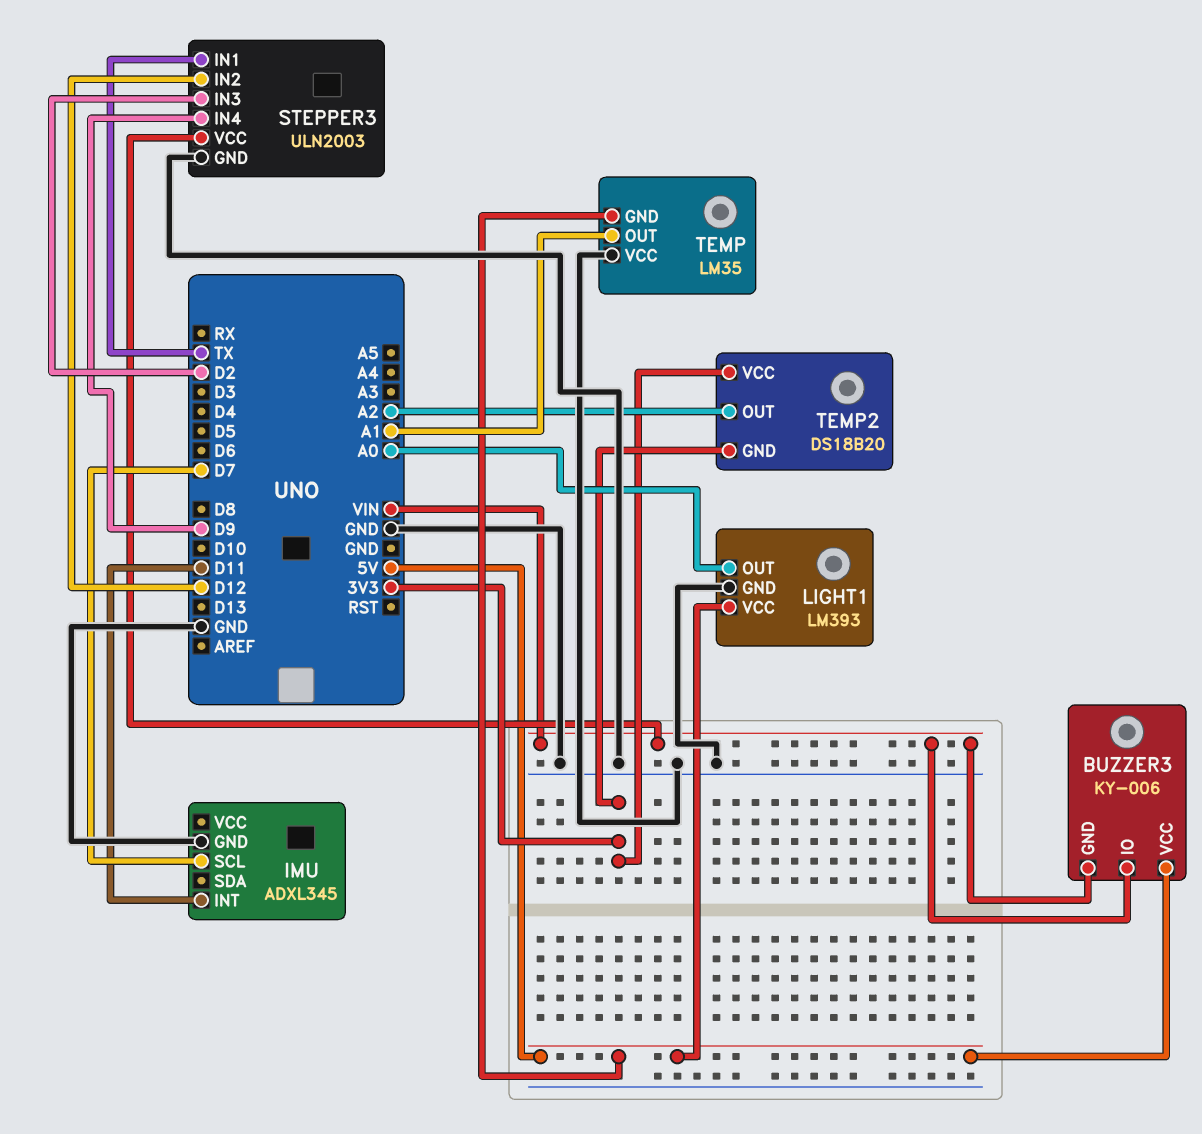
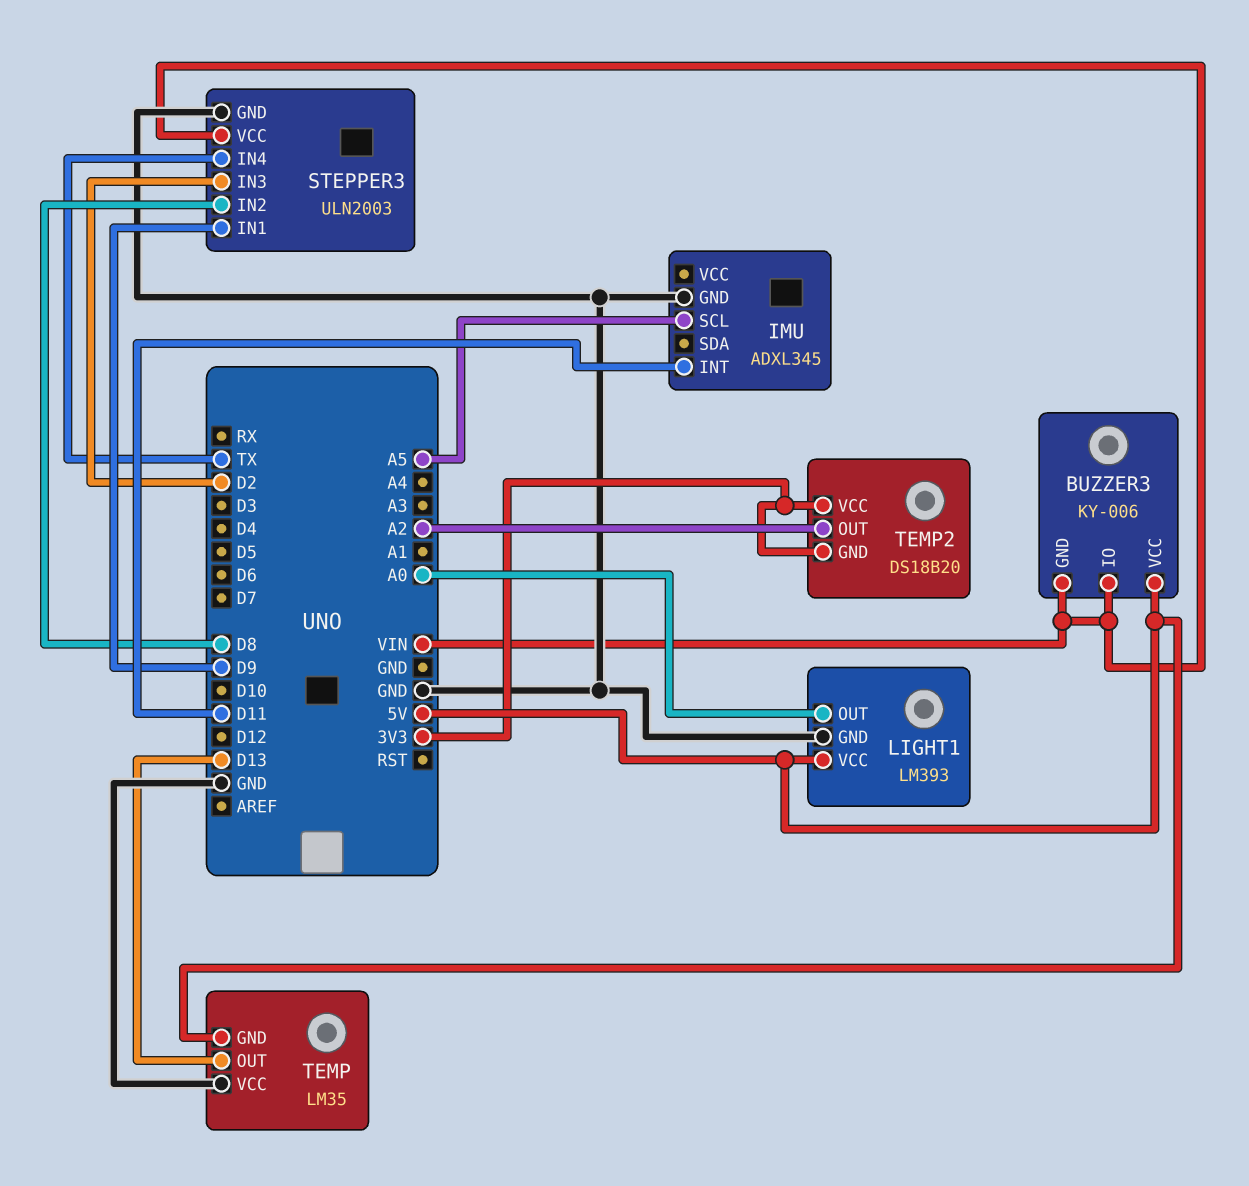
IMU pin SCL: D7 -> A5
STEPPER3 pin IN1: TX -> D9
STEPPER3 pin IN2: D12 -> D8
STEPPER3 pin IN4: D9 -> TX
TEMP pin OUT: A1 -> D13

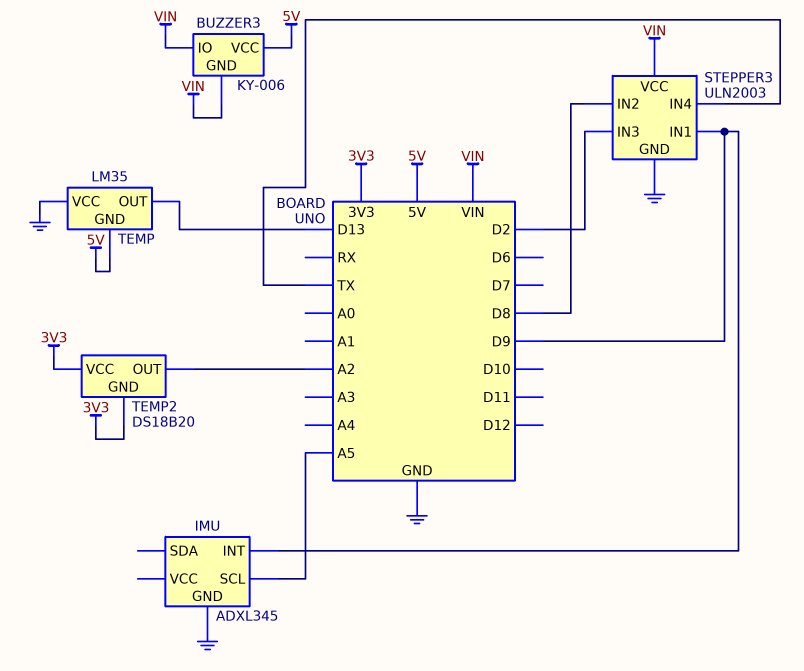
IMU pin INT: D11 -> D9
LIGHT1: LM393 -> none
LIGHT1 pin GND: GND -> none
LIGHT1 pin OUT: A0 -> none
LIGHT1 pin VCC: 5V -> none

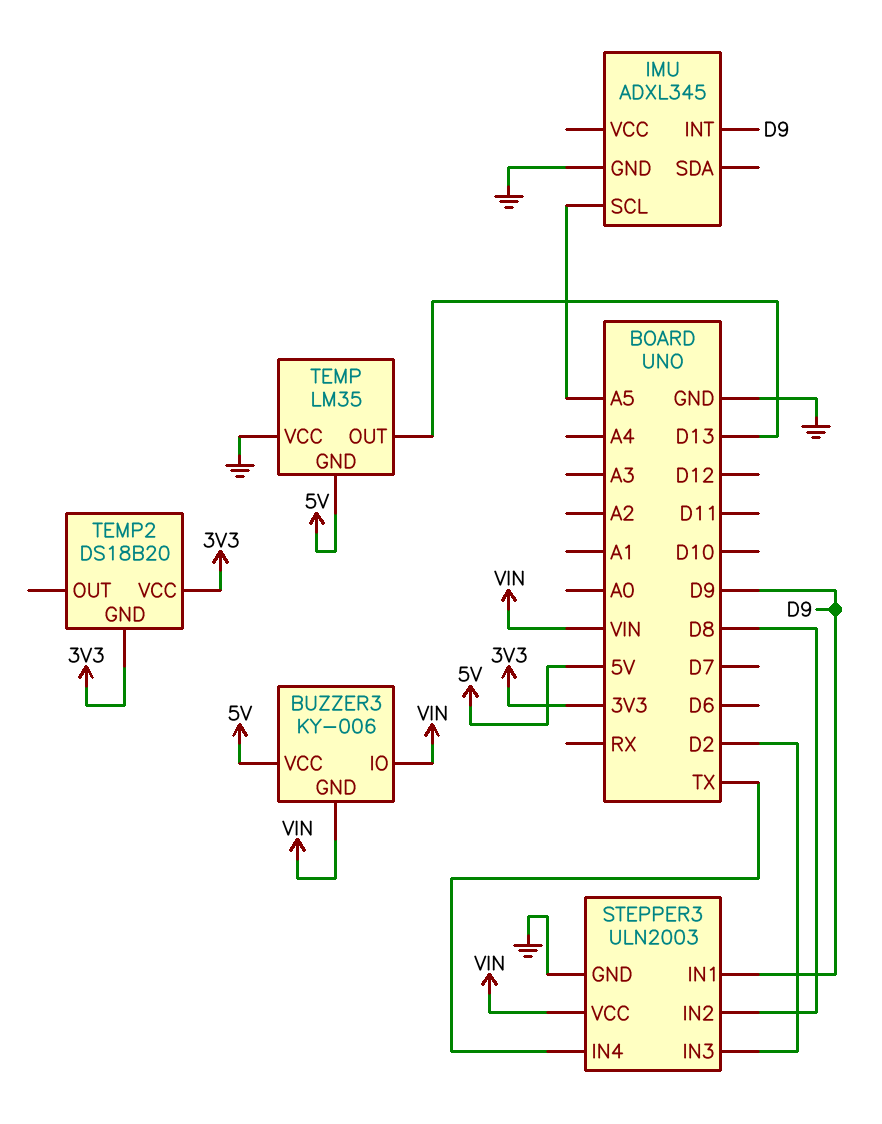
TEMP2 pin OUT: A2 -> none

